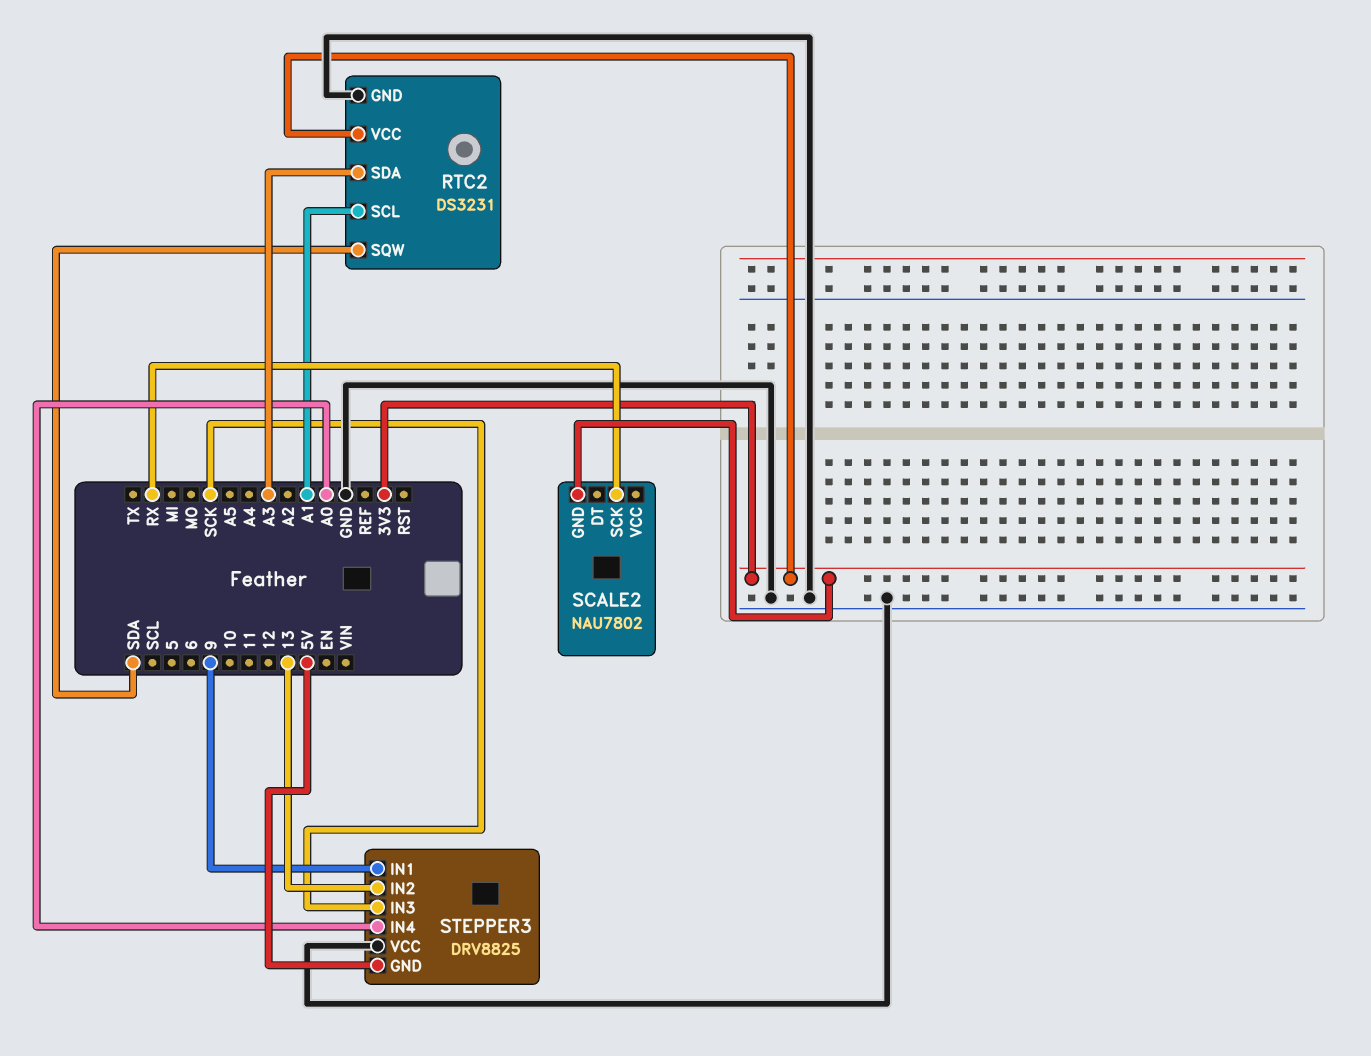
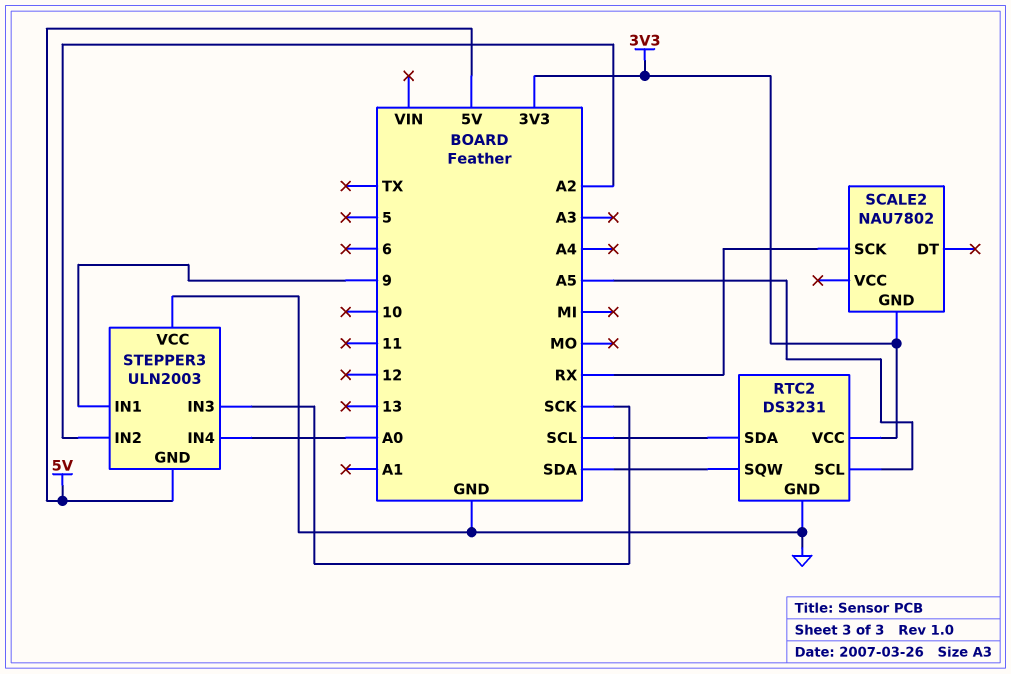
RTC2 pin SCL: A1 -> A5
RTC2 pin SDA: A3 -> SCL
STEPPER3: DRV8825 -> ULN2003
STEPPER3 pin IN2: 13 -> A2

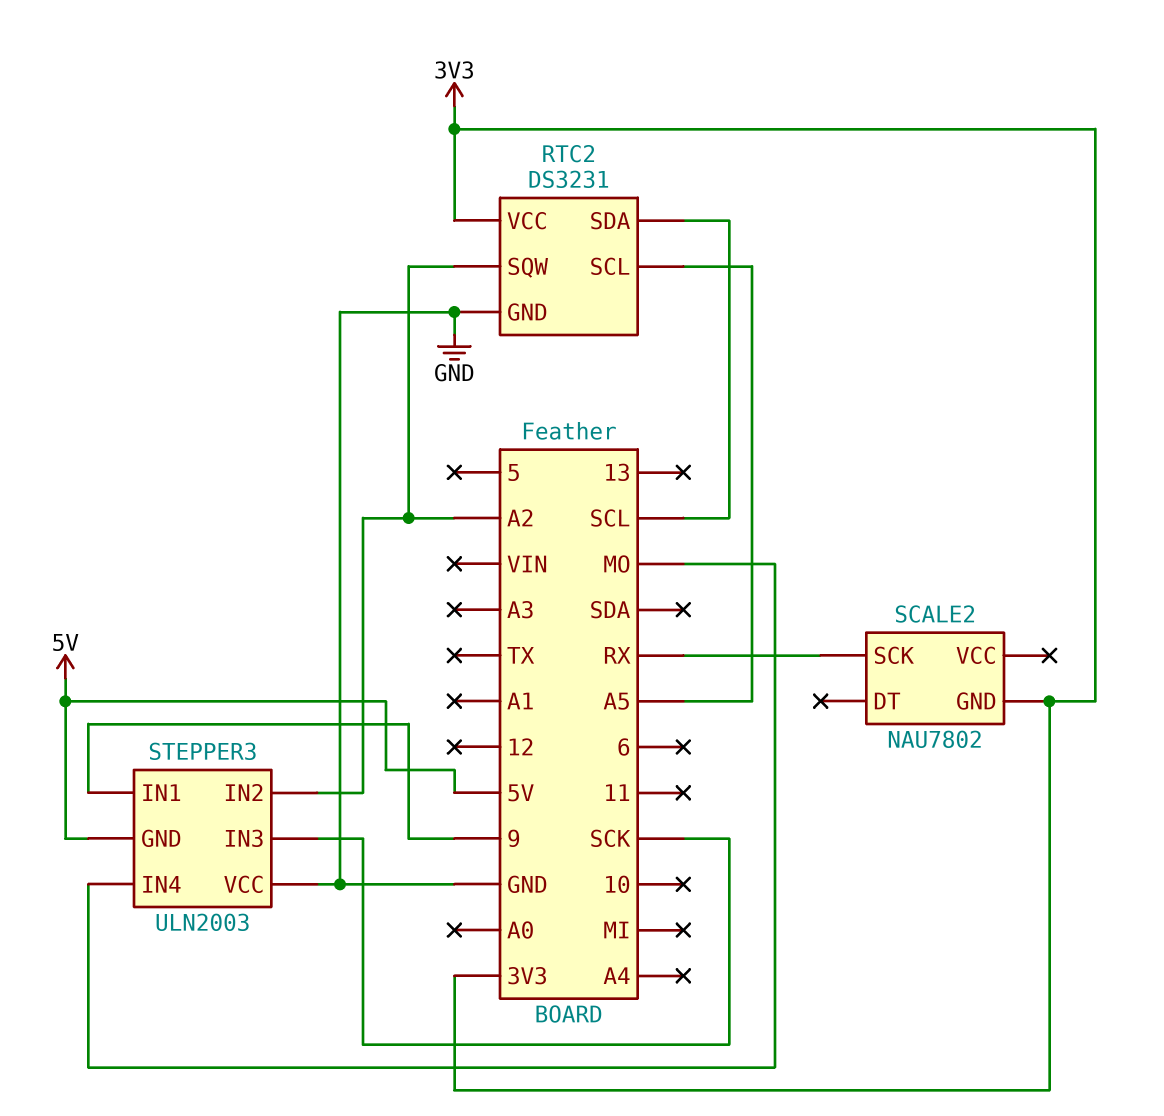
RTC2 pin SQW: SDA -> A2
STEPPER3 pin IN4: A0 -> MO

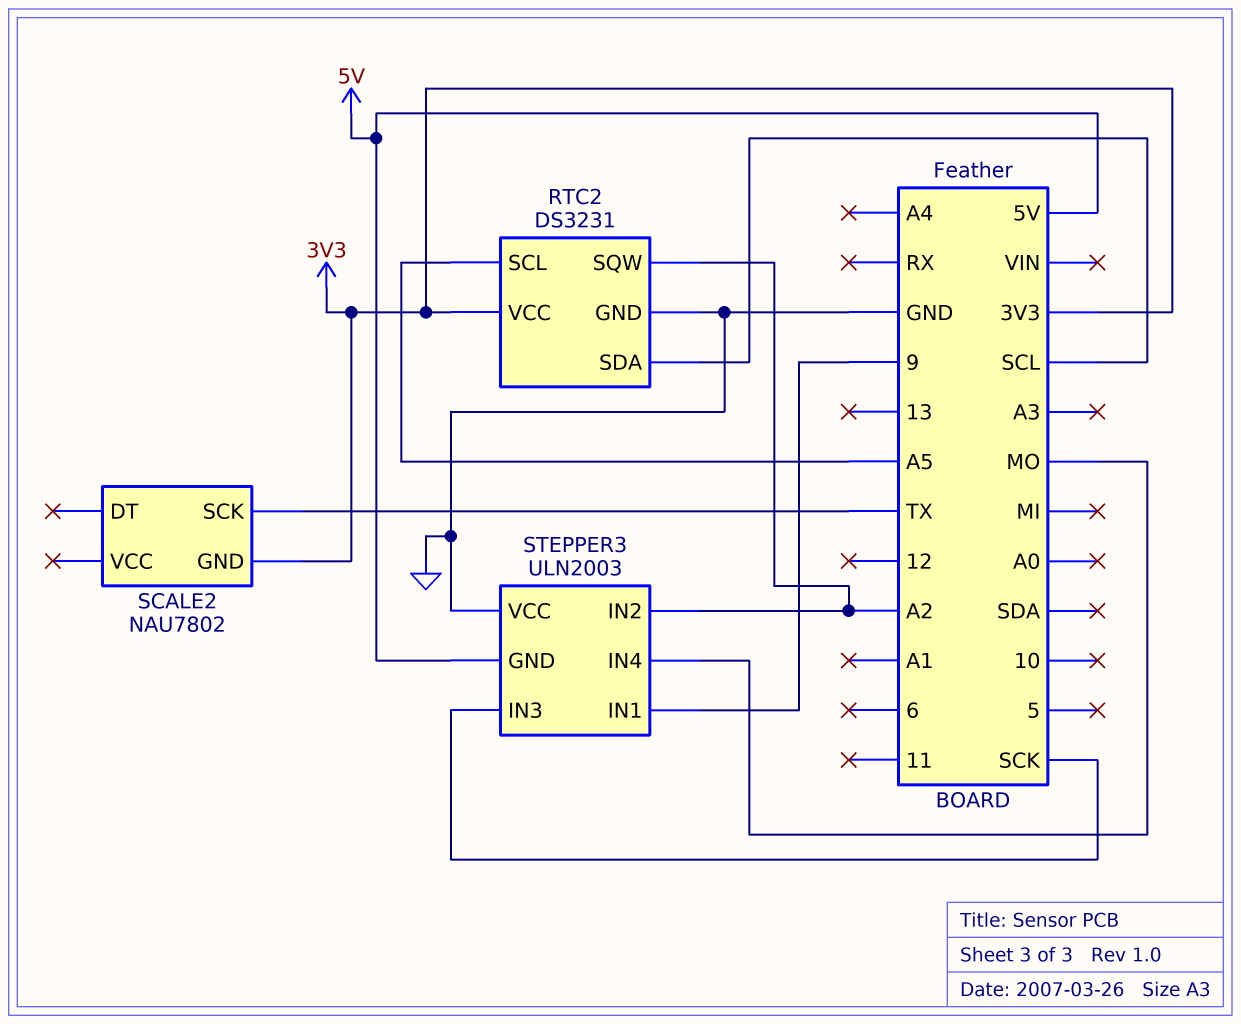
SCALE2 pin SCK: RX -> TX

